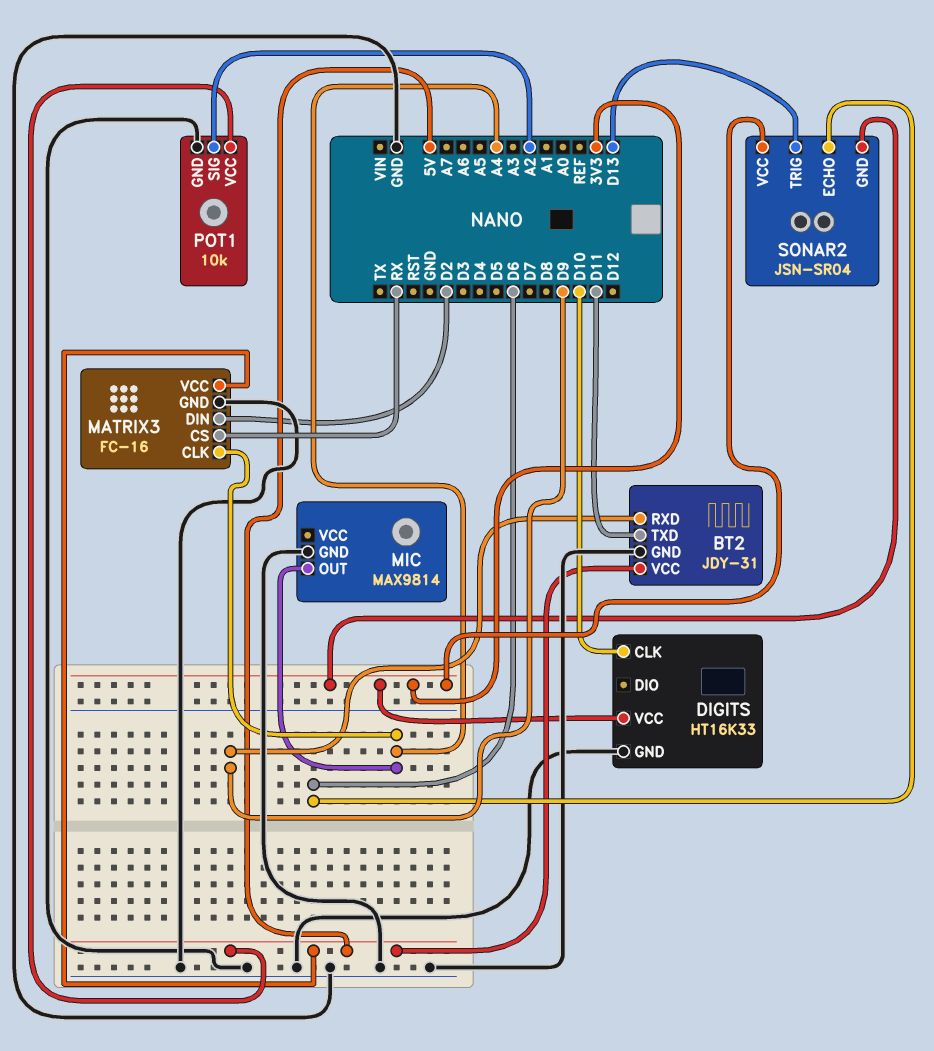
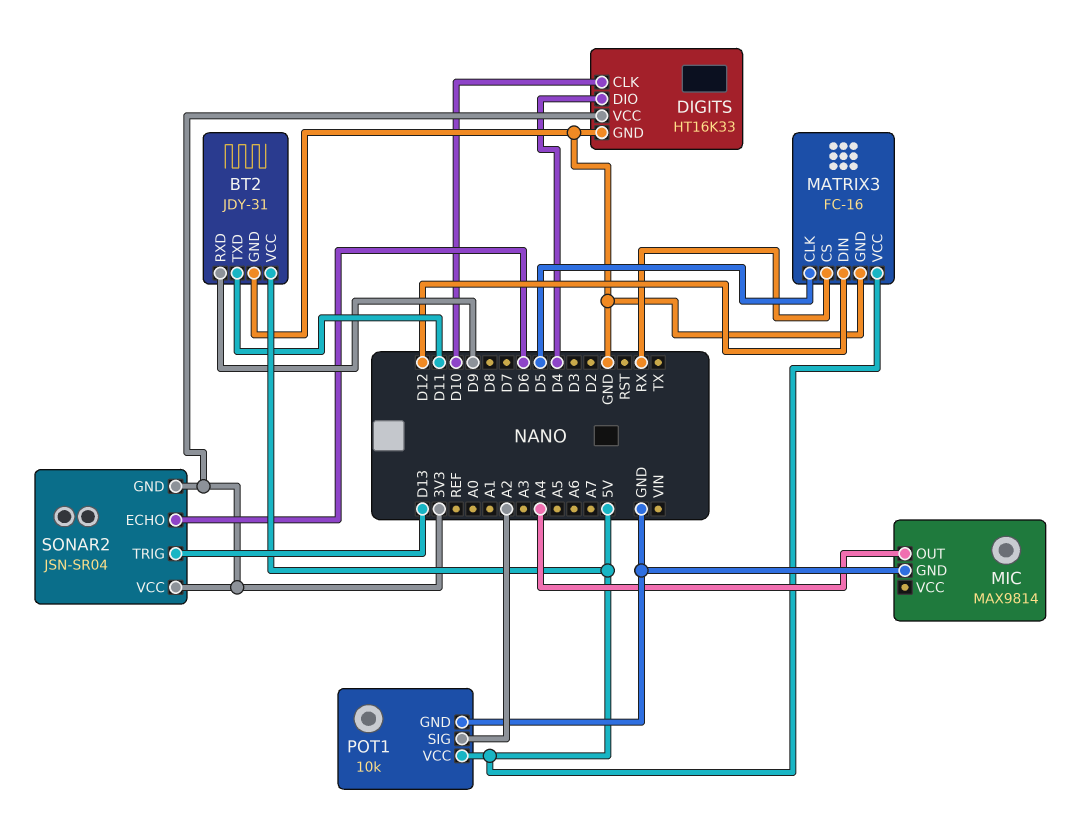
DIGITS pin DIO: none -> D4
MATRIX3 pin CLK: A4 -> D5
MATRIX3 pin DIN: D2 -> D12

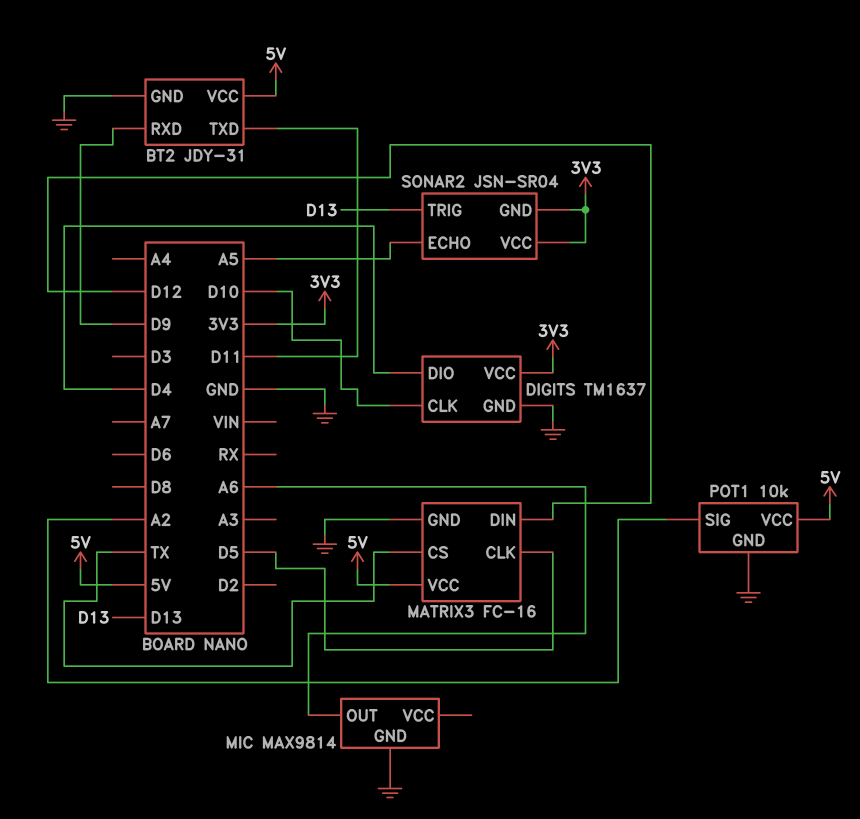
DIGITS: HT16K33 -> TM1637
MATRIX3 pin CS: RX -> TX
MIC pin OUT: A4 -> A6
SONAR2 pin ECHO: D6 -> A5

